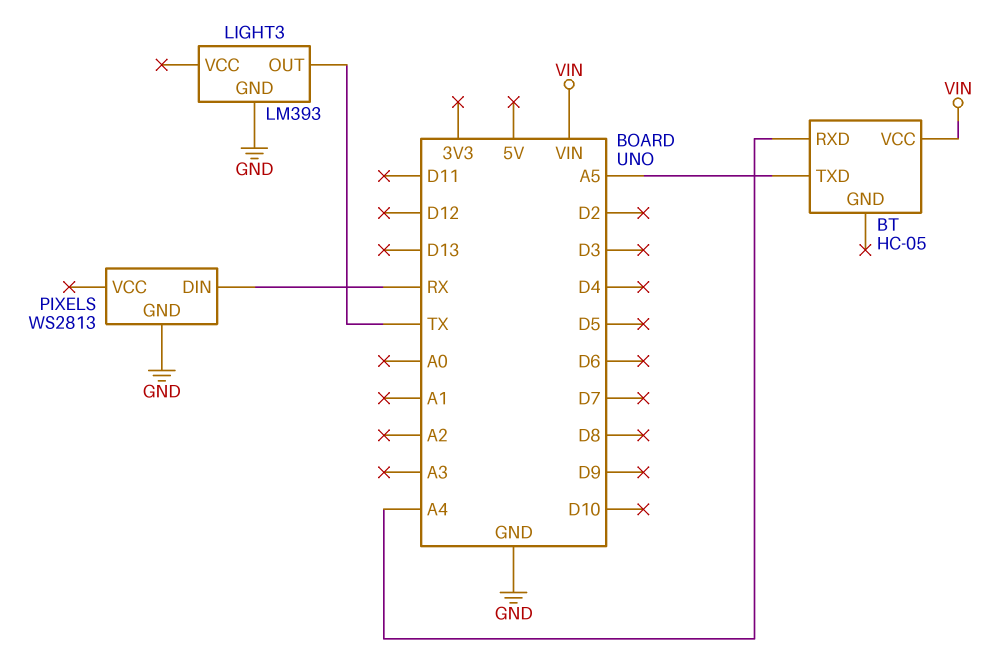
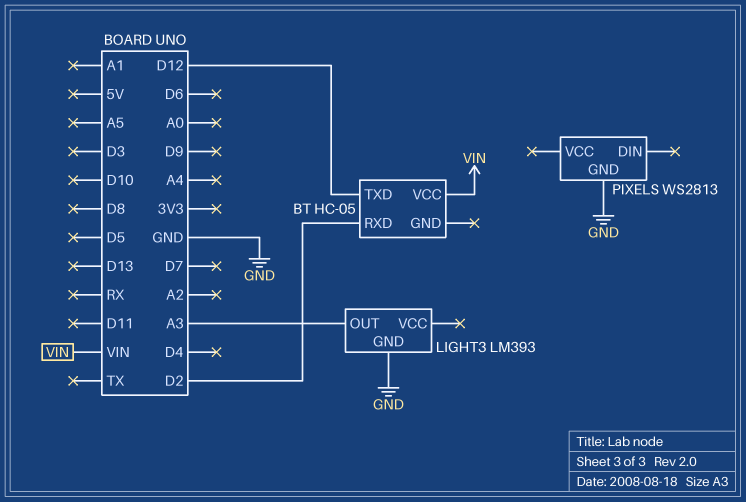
BT pin RXD: A4 -> D2
BT pin TXD: A5 -> D12
LIGHT3 pin OUT: TX -> A3
PIXELS pin DIN: RX -> none

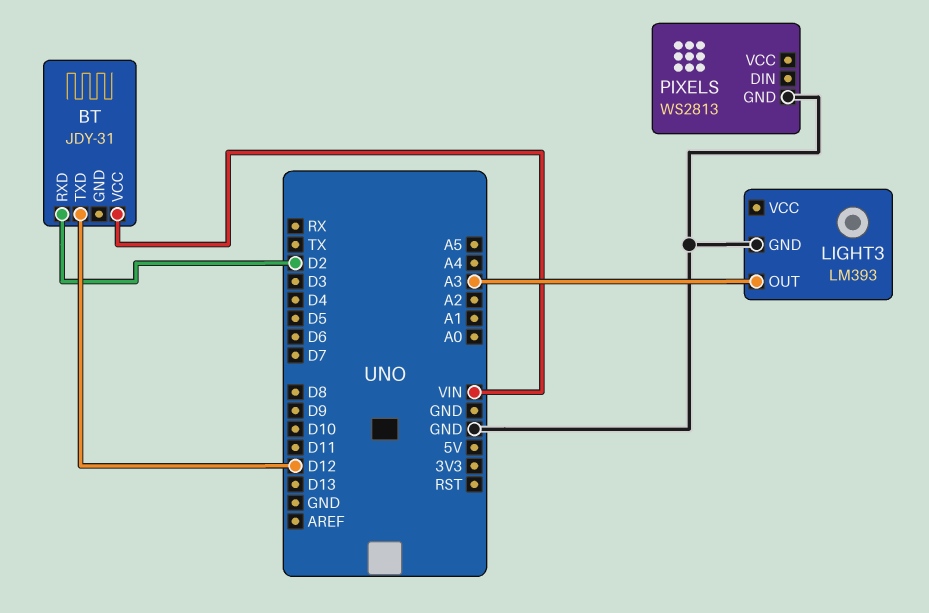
BT: HC-05 -> JDY-31

